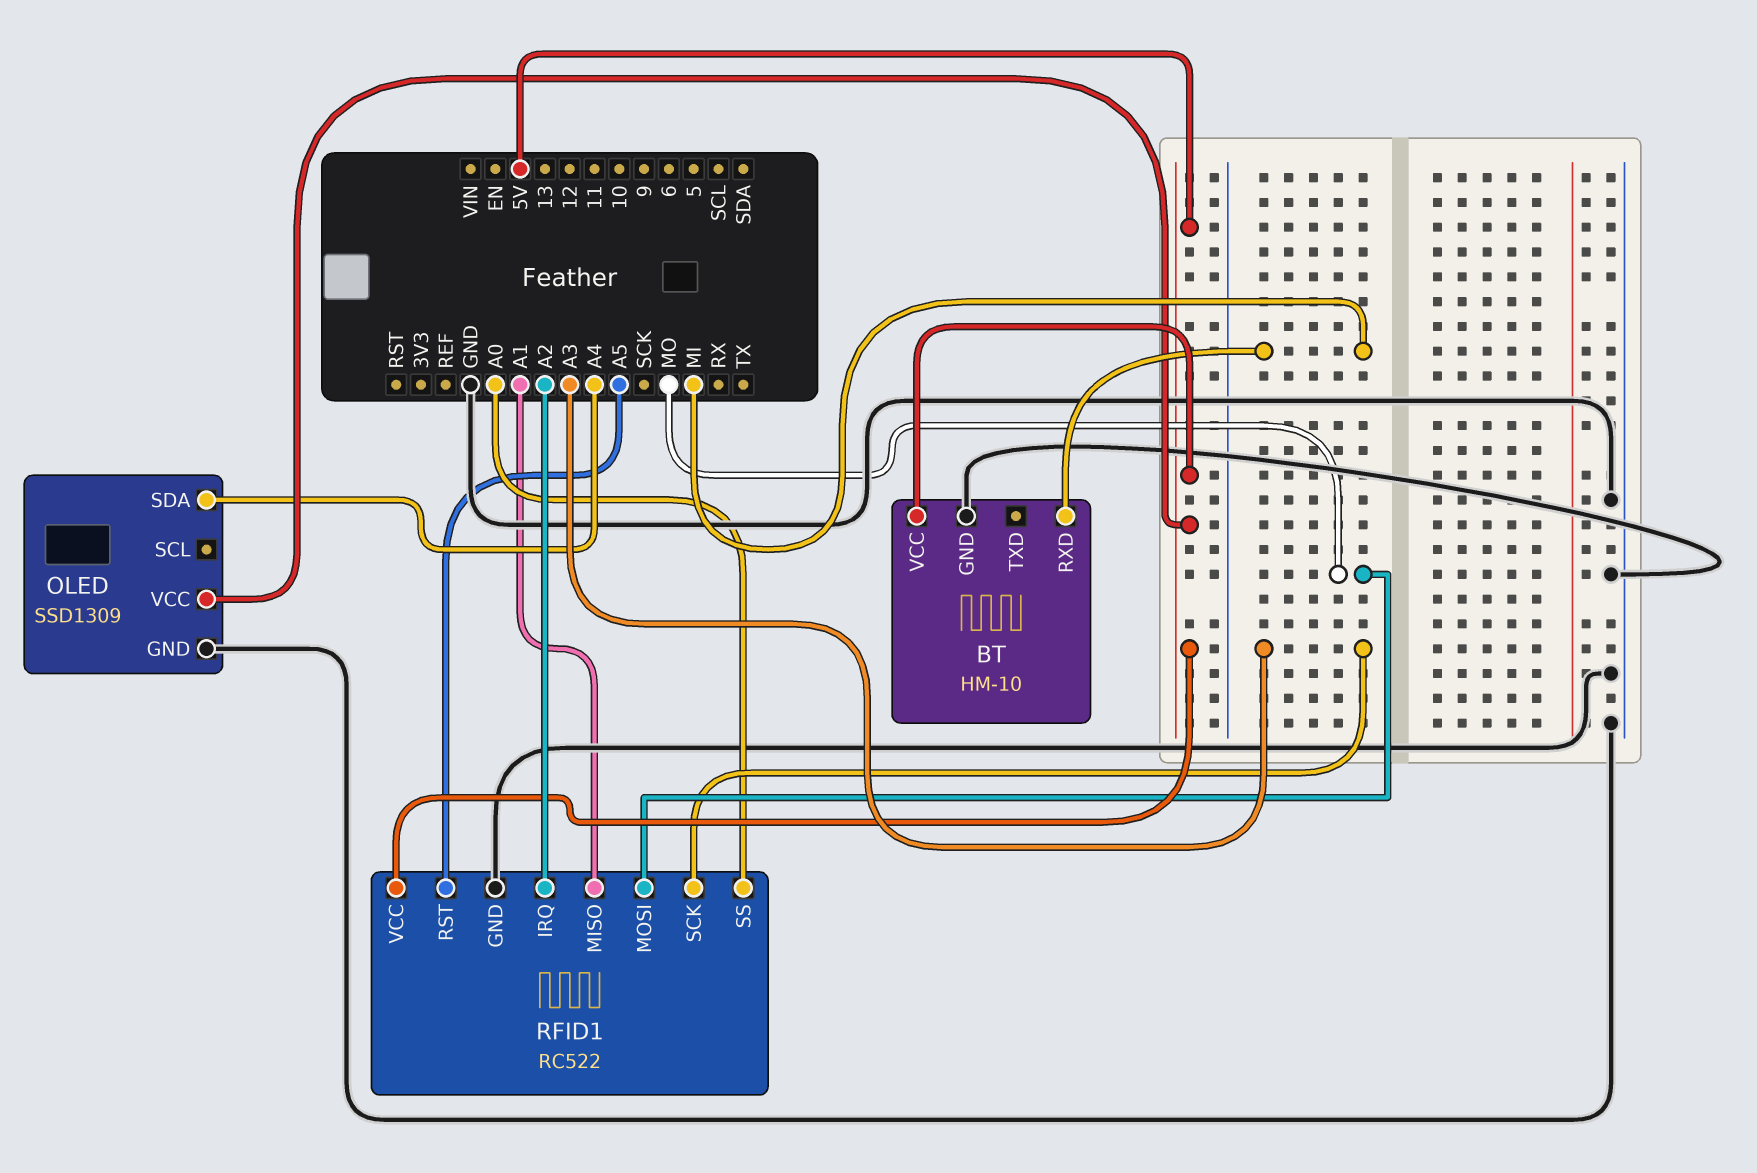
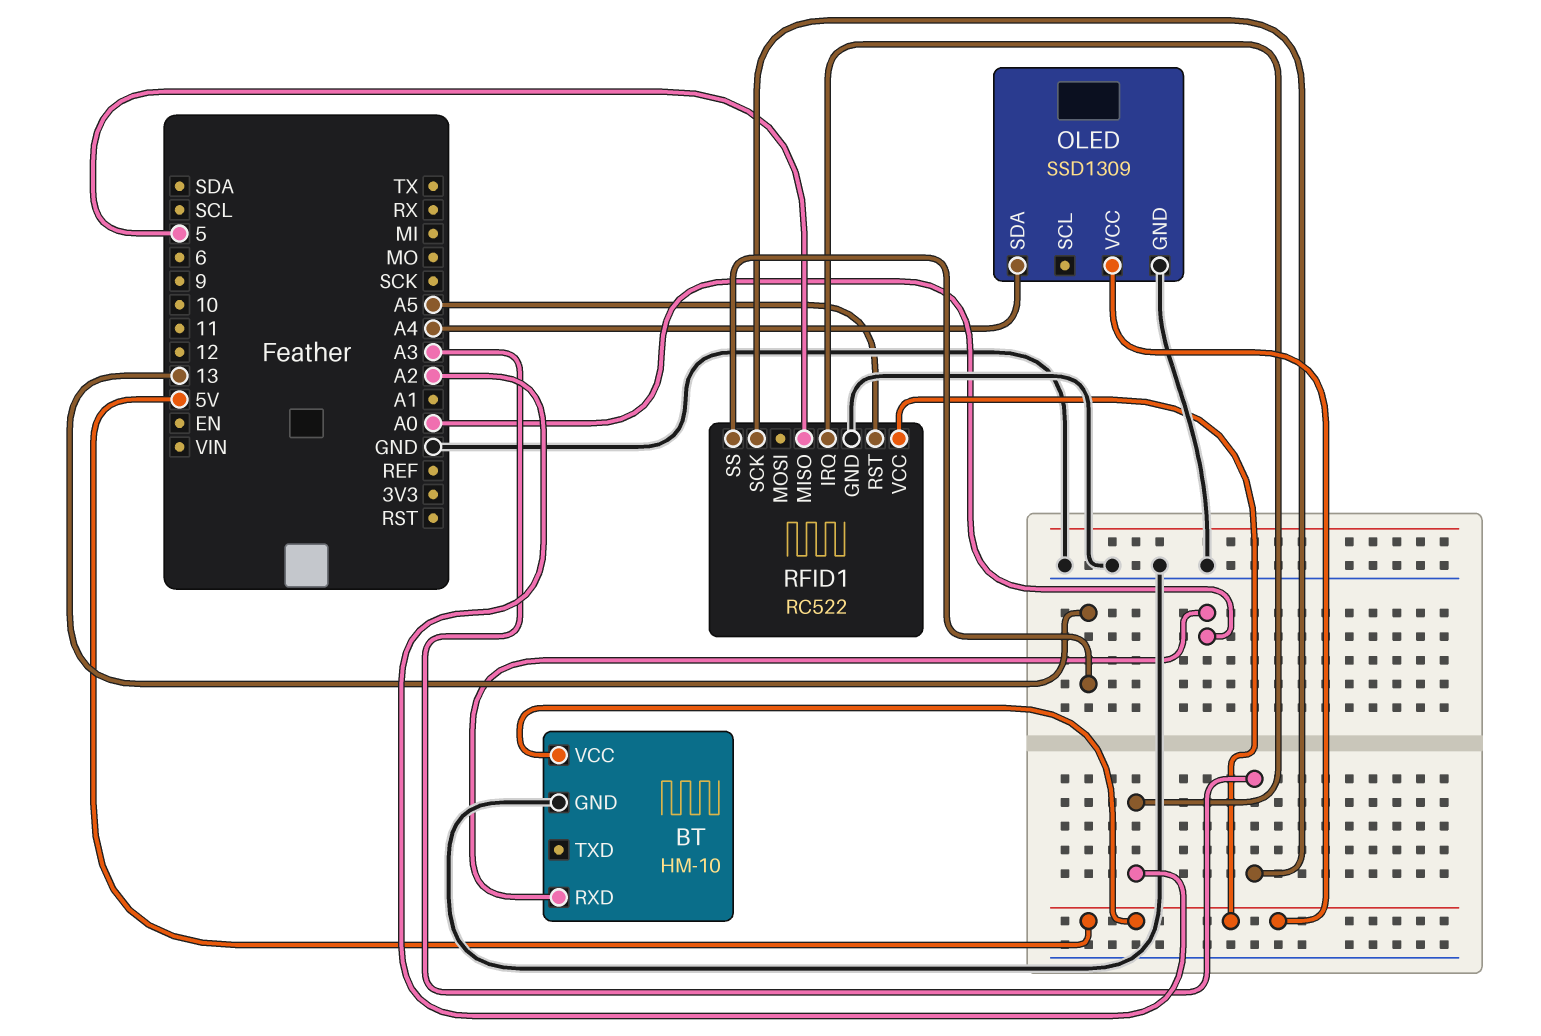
BT pin RXD: MI -> A0
RFID1 pin MISO: A1 -> 5
RFID1 pin MOSI: MO -> none
RFID1 pin SS: A0 -> 13

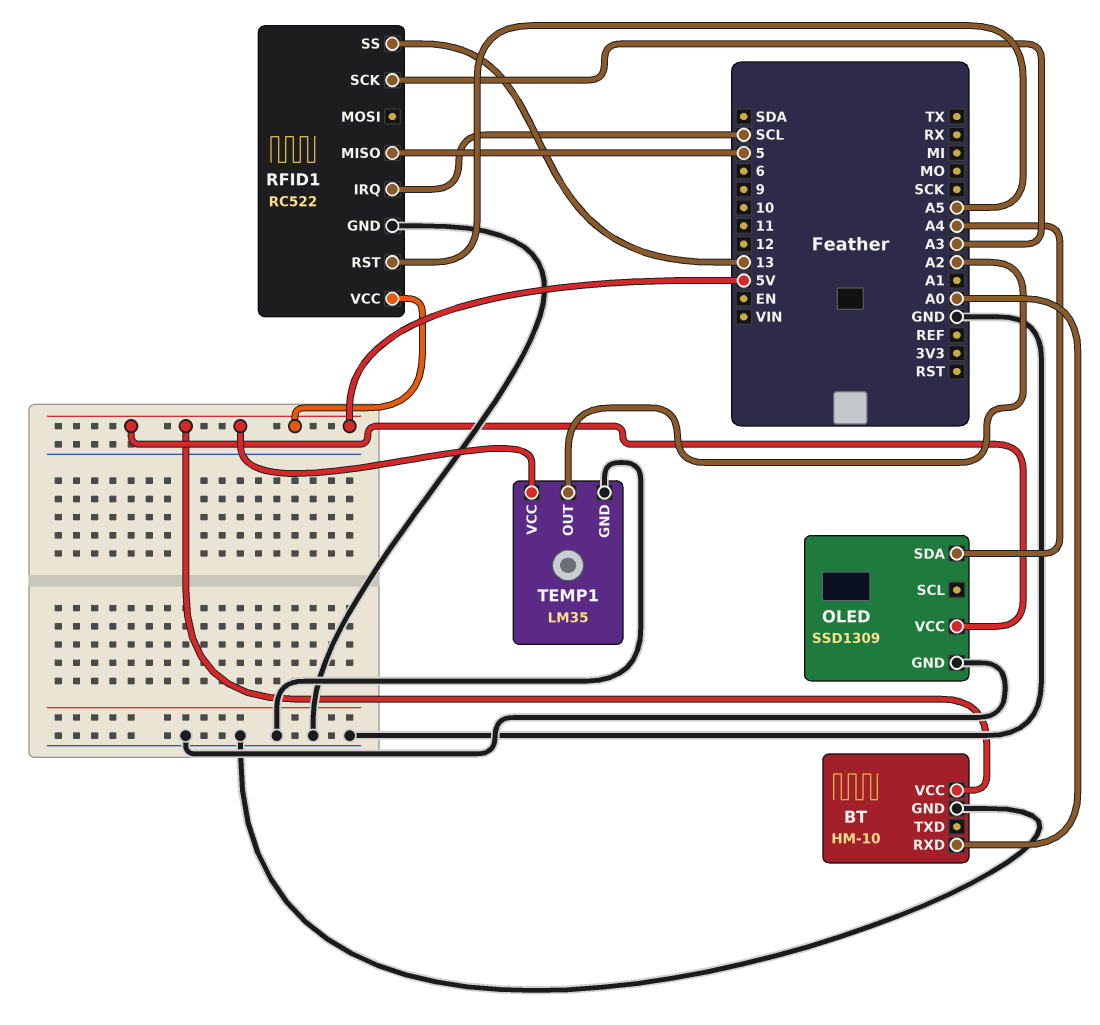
RFID1 pin IRQ: A2 -> SCL
TEMP1: none -> LM35
TEMP1 pin GND: none -> GND
TEMP1 pin OUT: none -> A2
TEMP1 pin VCC: none -> 5V

